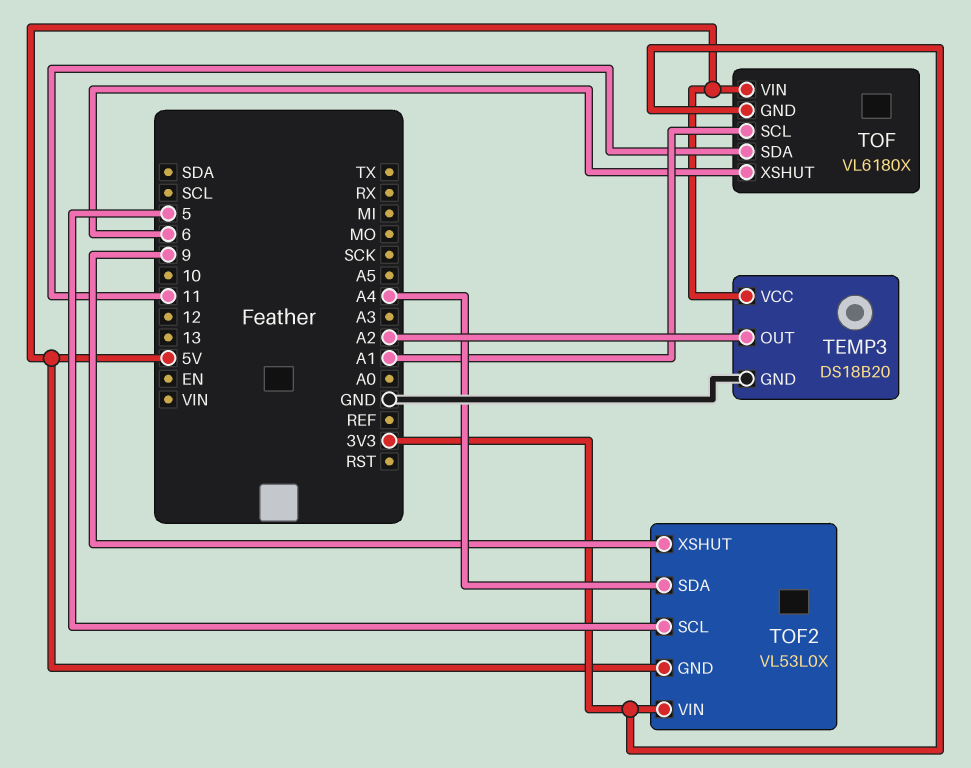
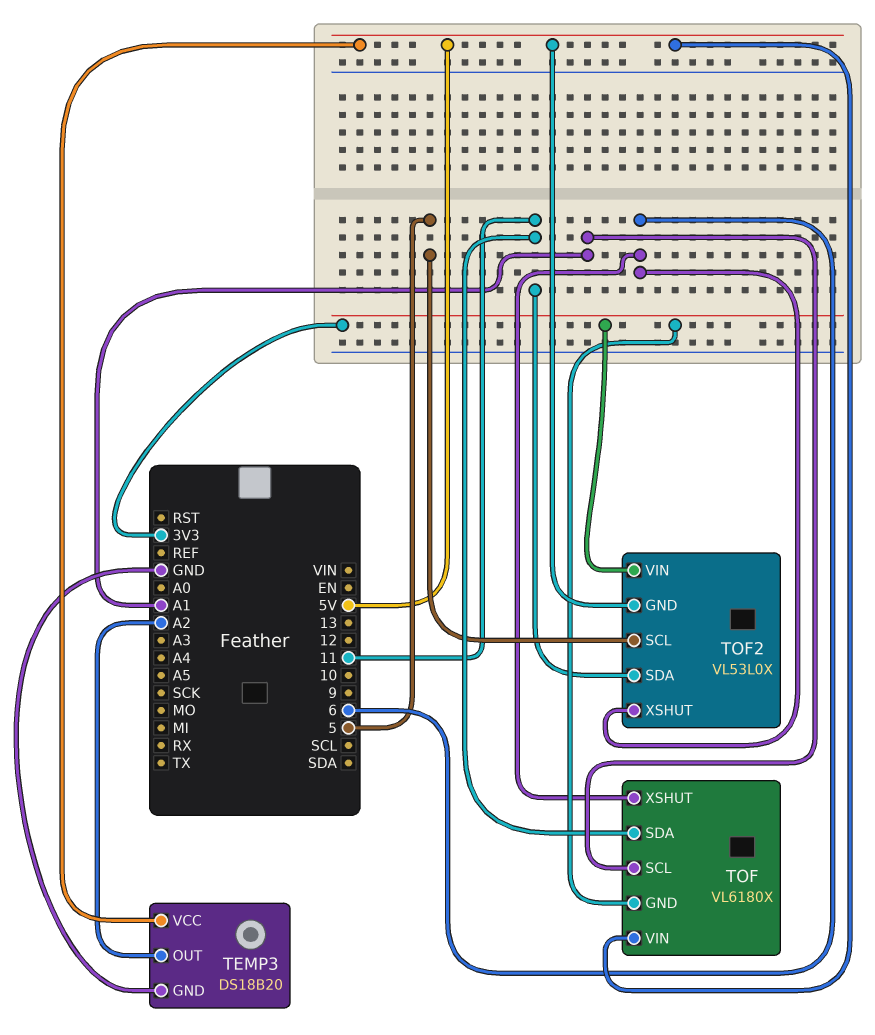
TOF2 pin SDA: A4 -> 11
TOF2 pin XSHUT: 9 -> 6

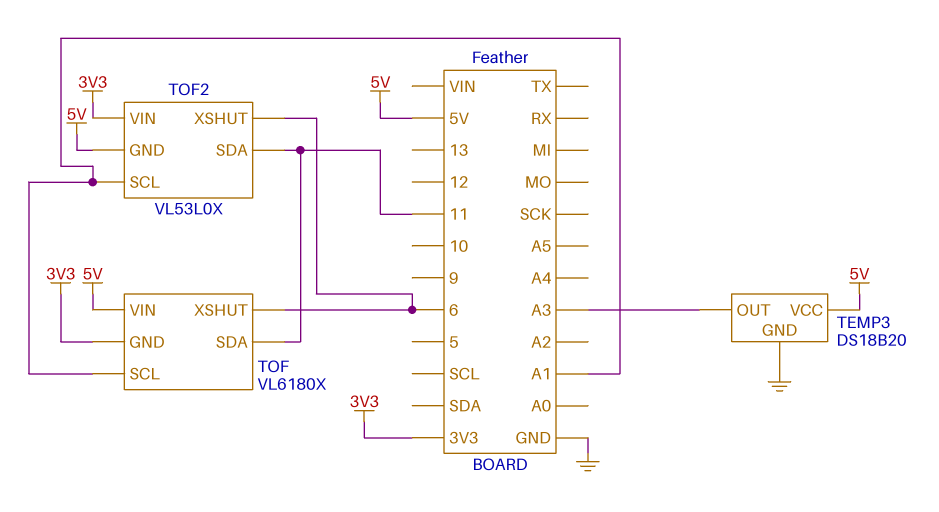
TEMP3 pin OUT: A2 -> A3
TOF2 pin SCL: 5 -> A1

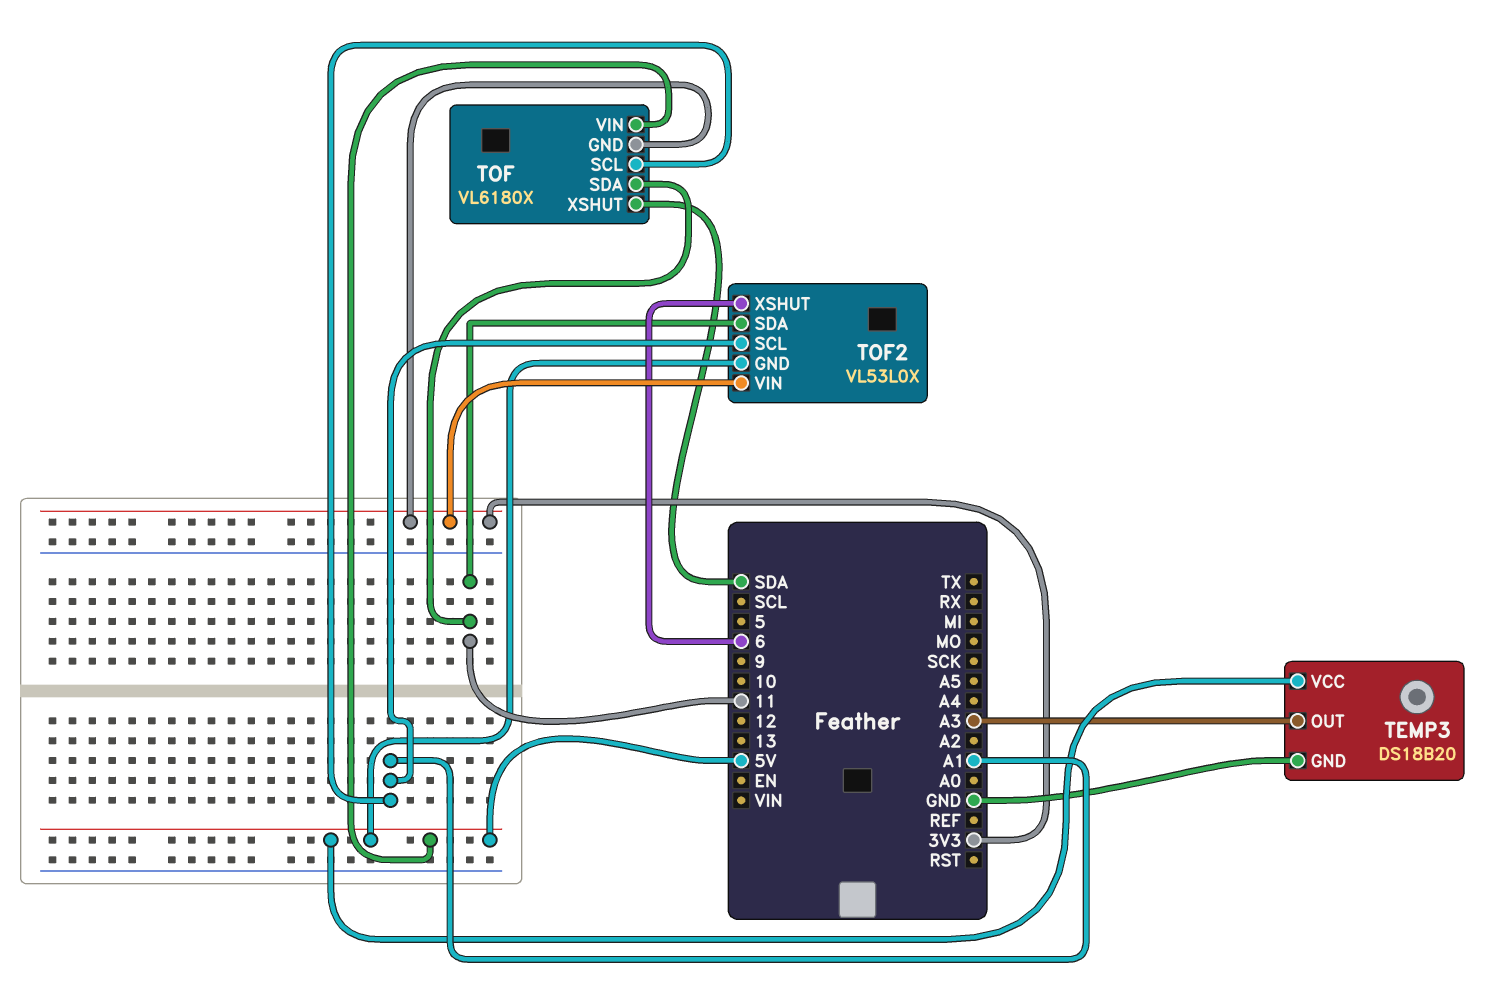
TOF pin XSHUT: 6 -> SDA

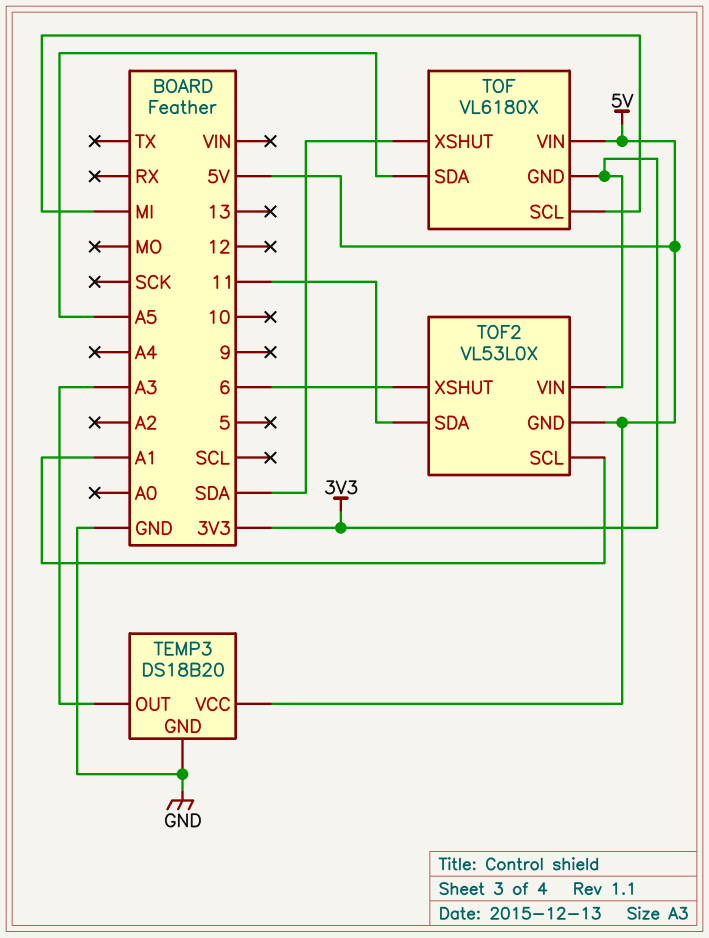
TOF pin SCL: A1 -> MI
TOF pin SDA: 11 -> A5

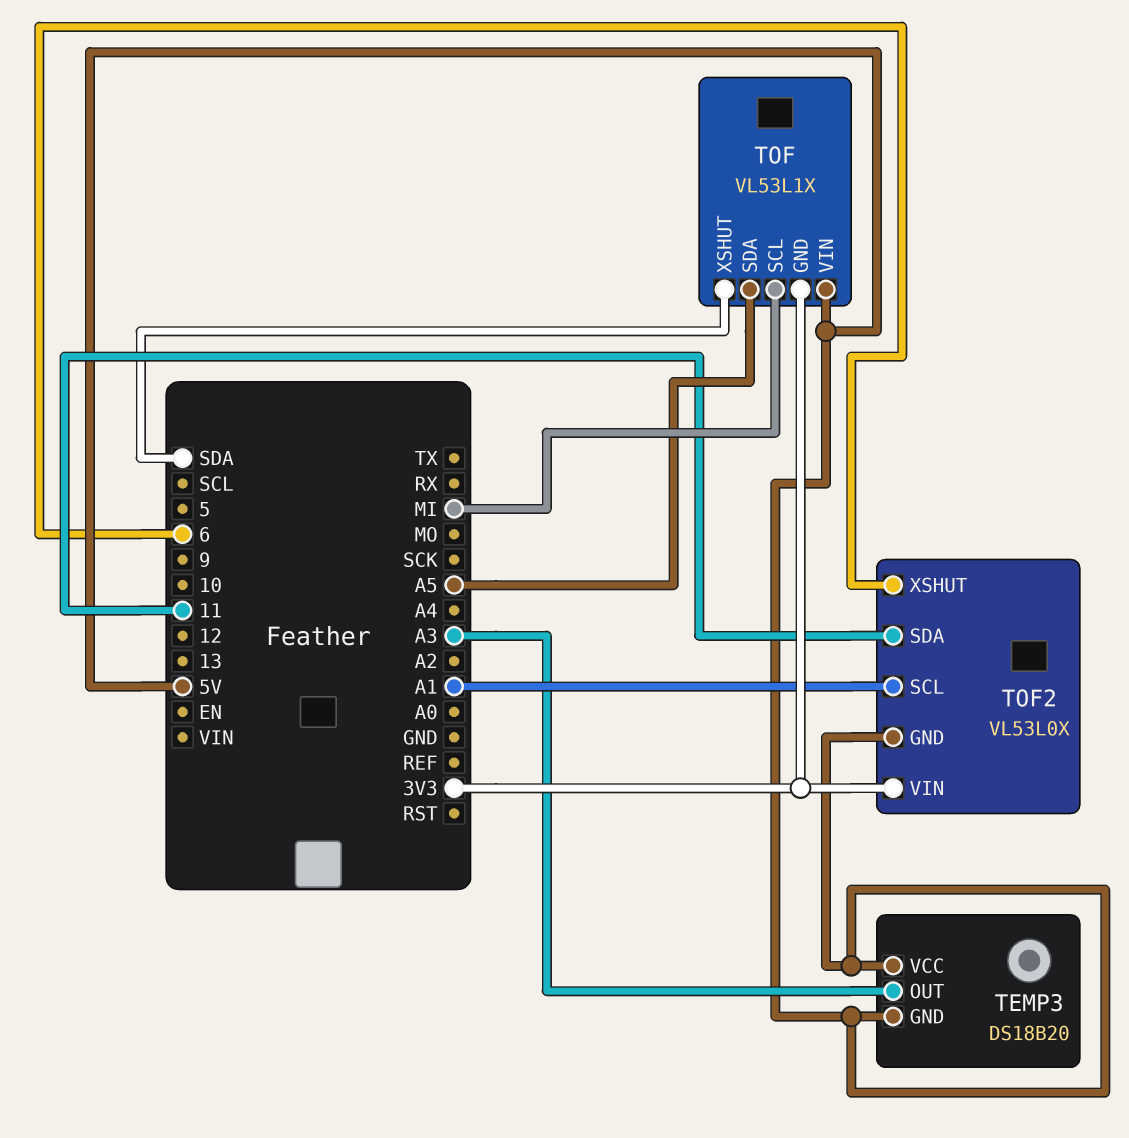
TEMP3 pin GND: GND -> 5V
TOF: VL6180X -> VL53L1X

